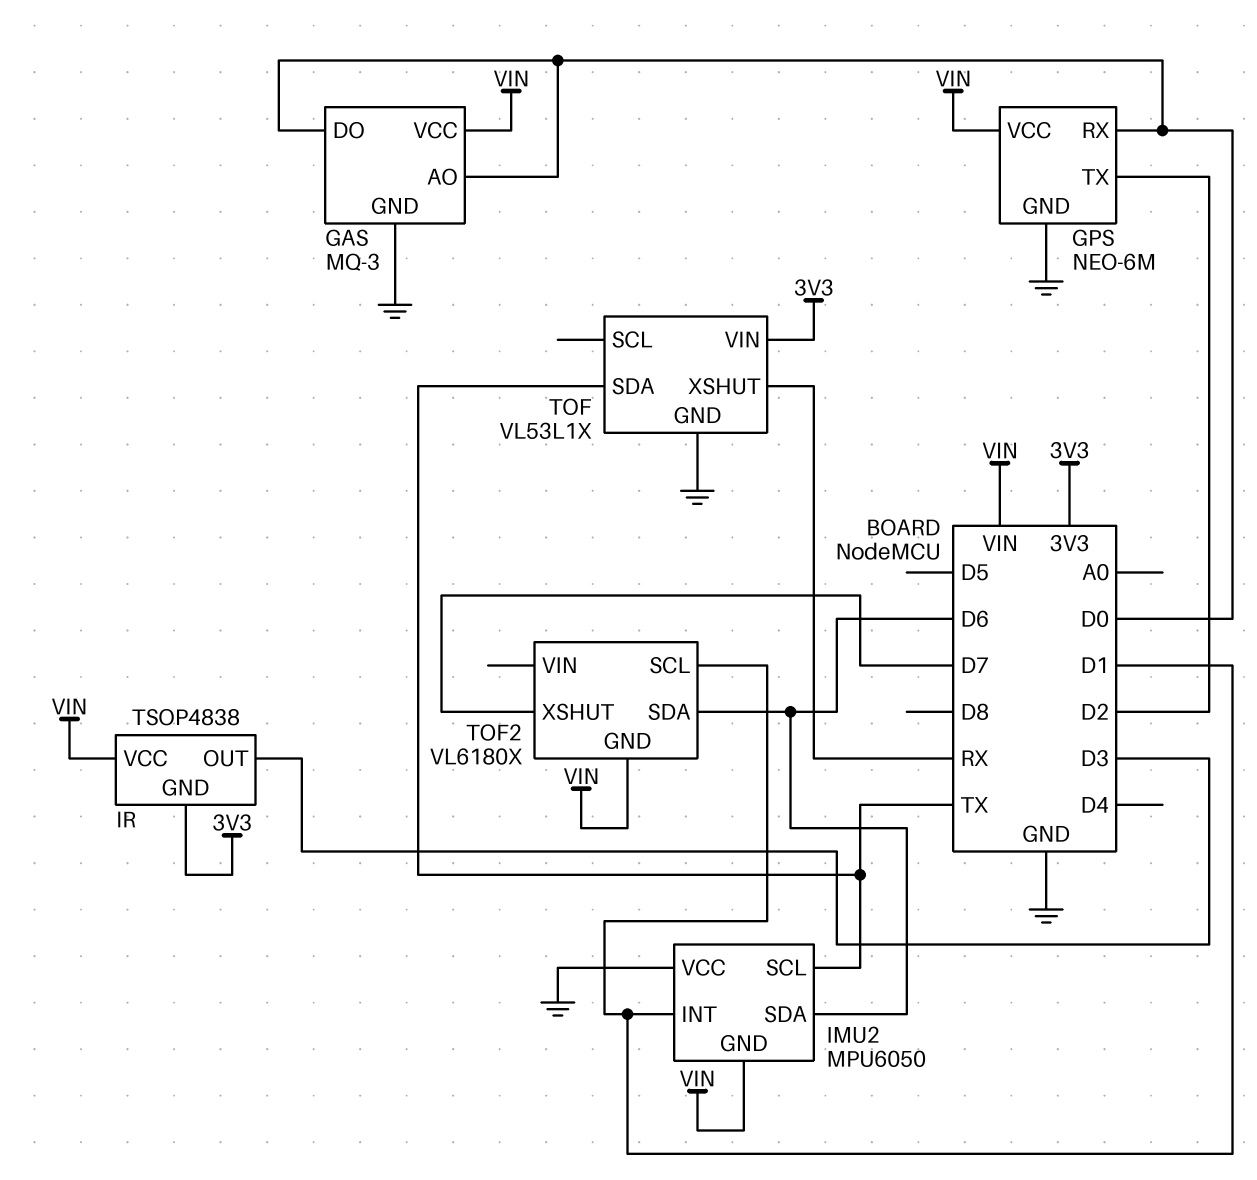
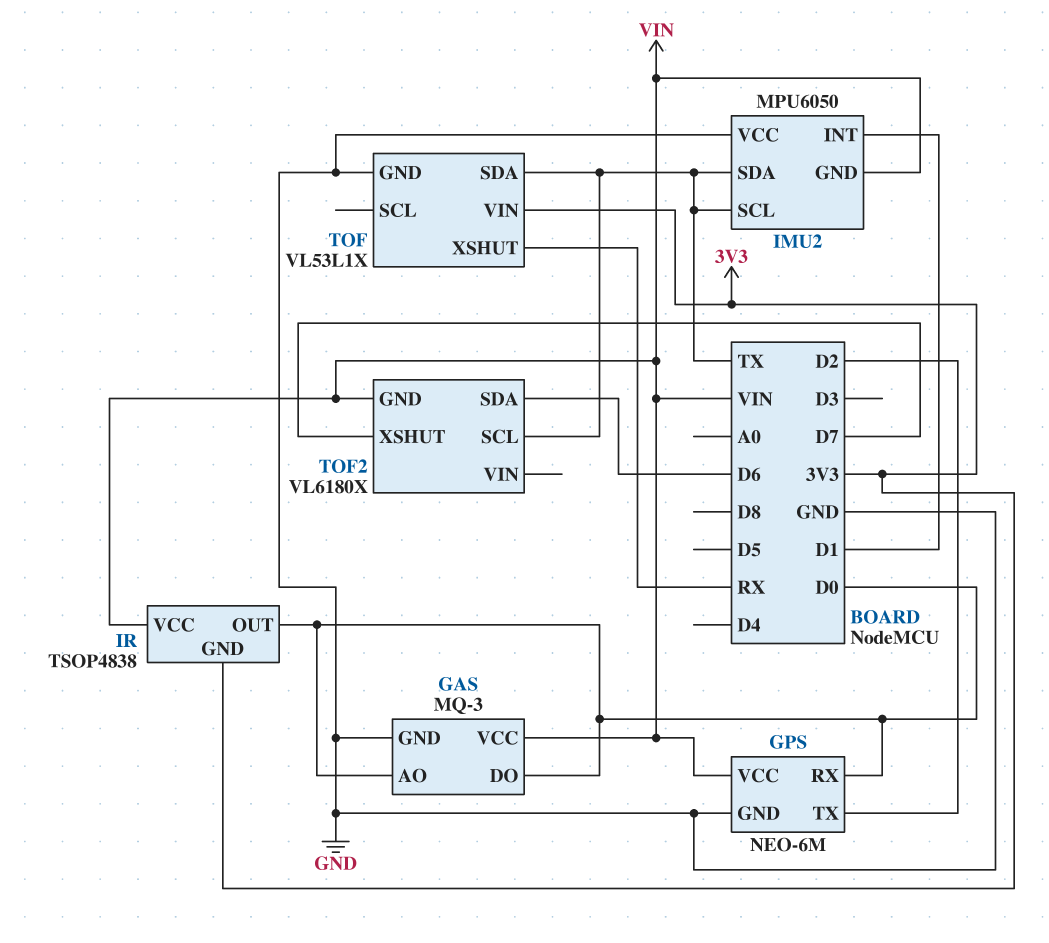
IMU2 pin SDA: D6 -> TX
IR pin OUT: D3 -> D0
TOF2 pin SCL: D1 -> TX

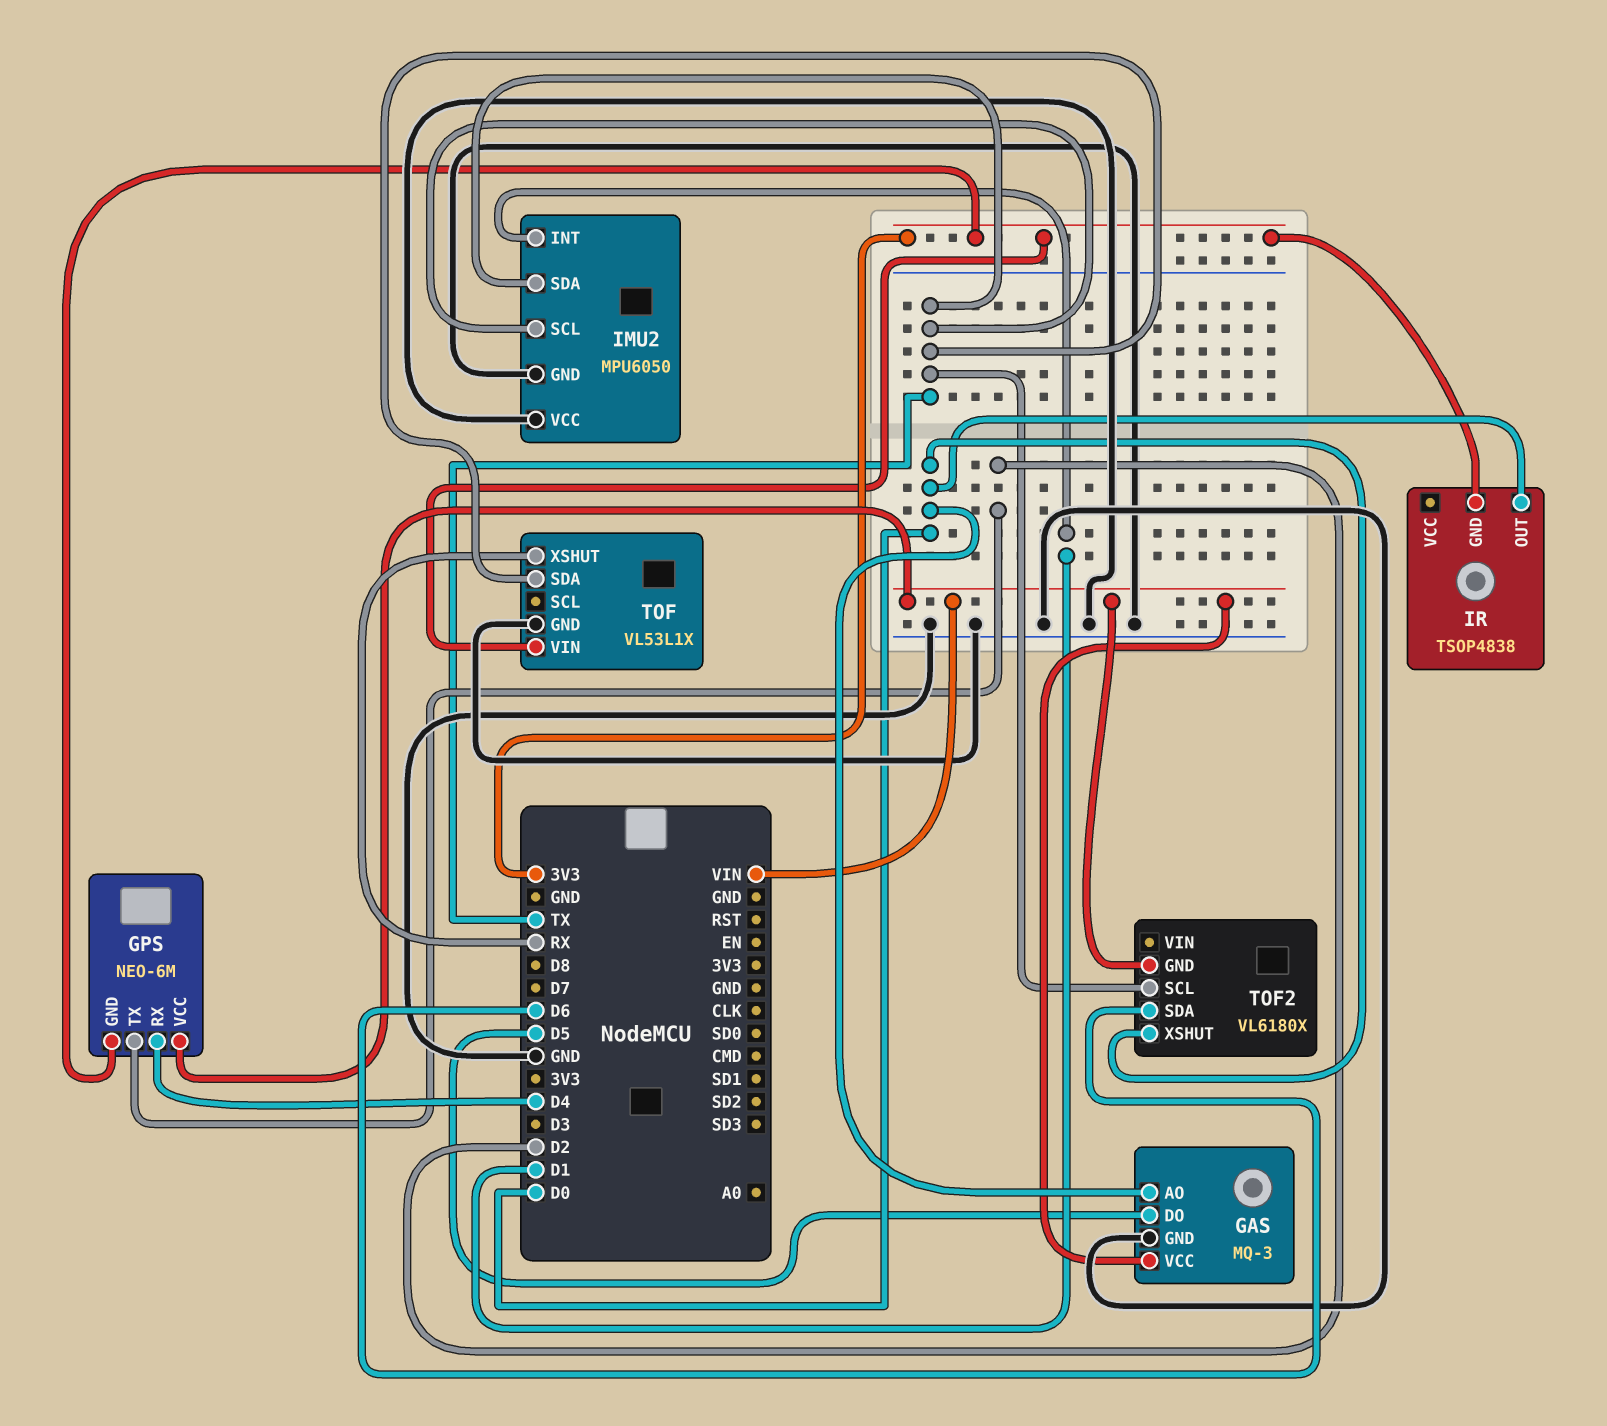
GAS pin DO: D0 -> D5
GPS pin GND: GND -> 3V3
GPS pin RX: D0 -> D4
IMU2 pin GND: VIN -> GND
IR pin VCC: VIN -> none
TOF2 pin XSHUT: D7 -> D0

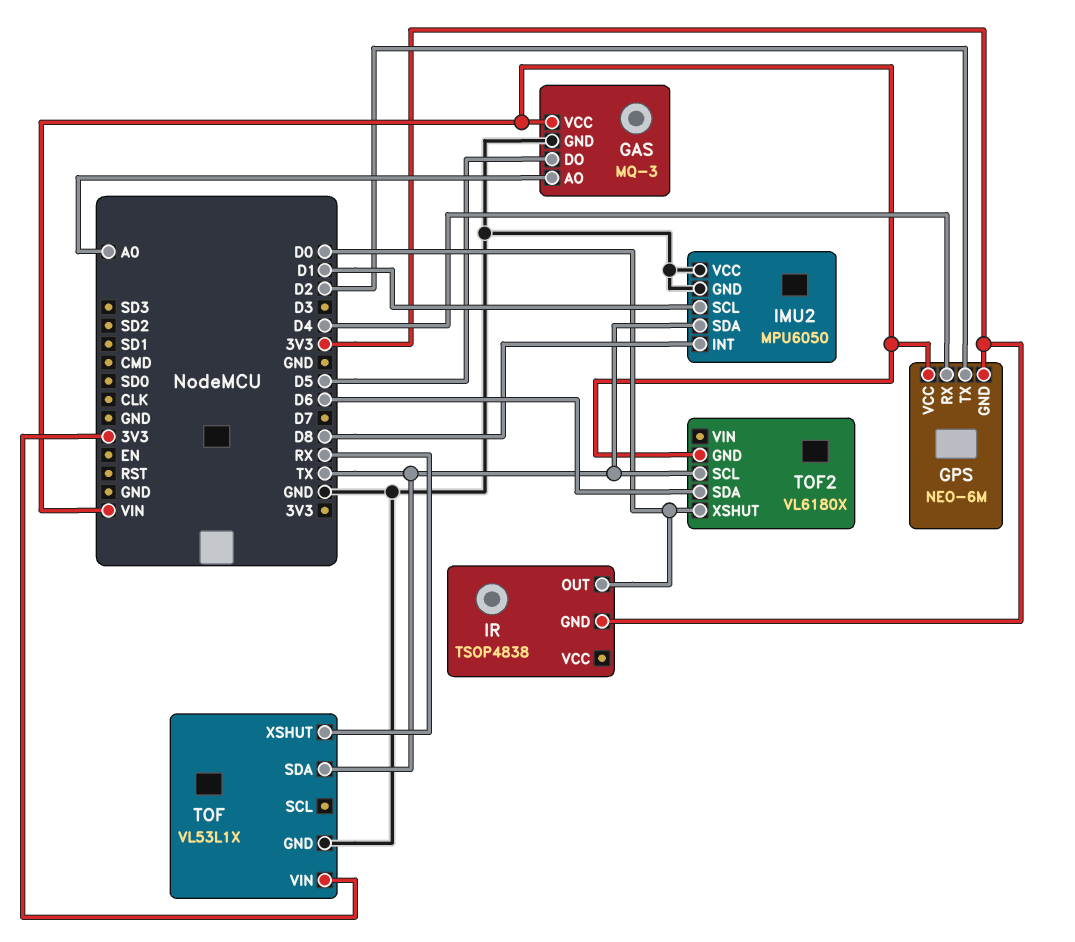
GAS pin AO: D0 -> A0
IMU2 pin INT: D1 -> D8
IMU2 pin SCL: TX -> D1

